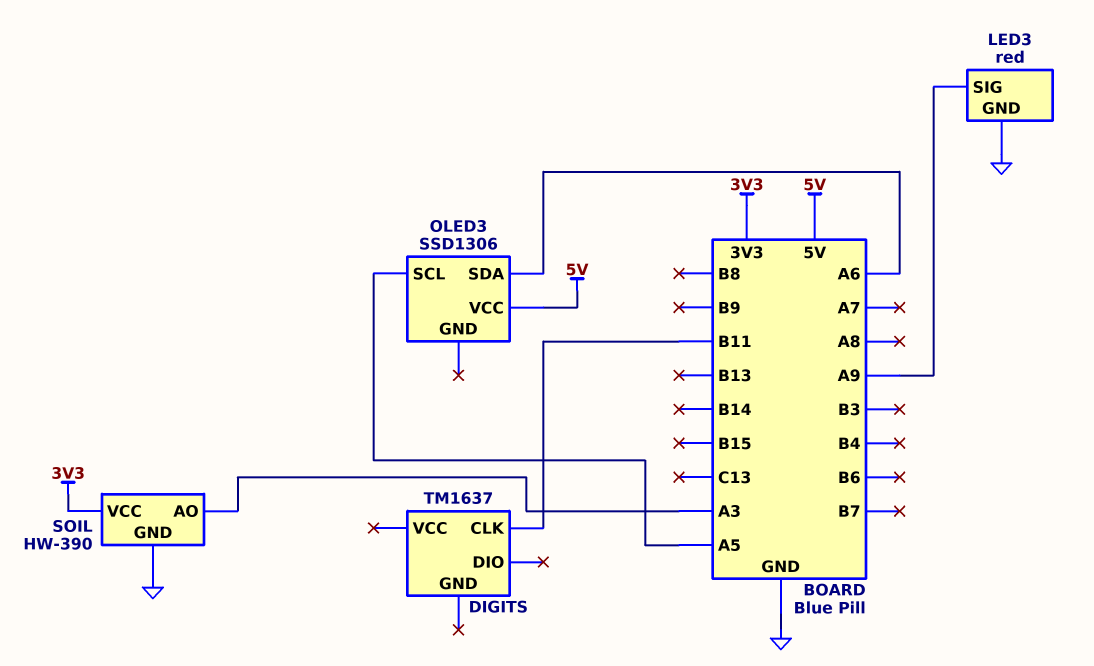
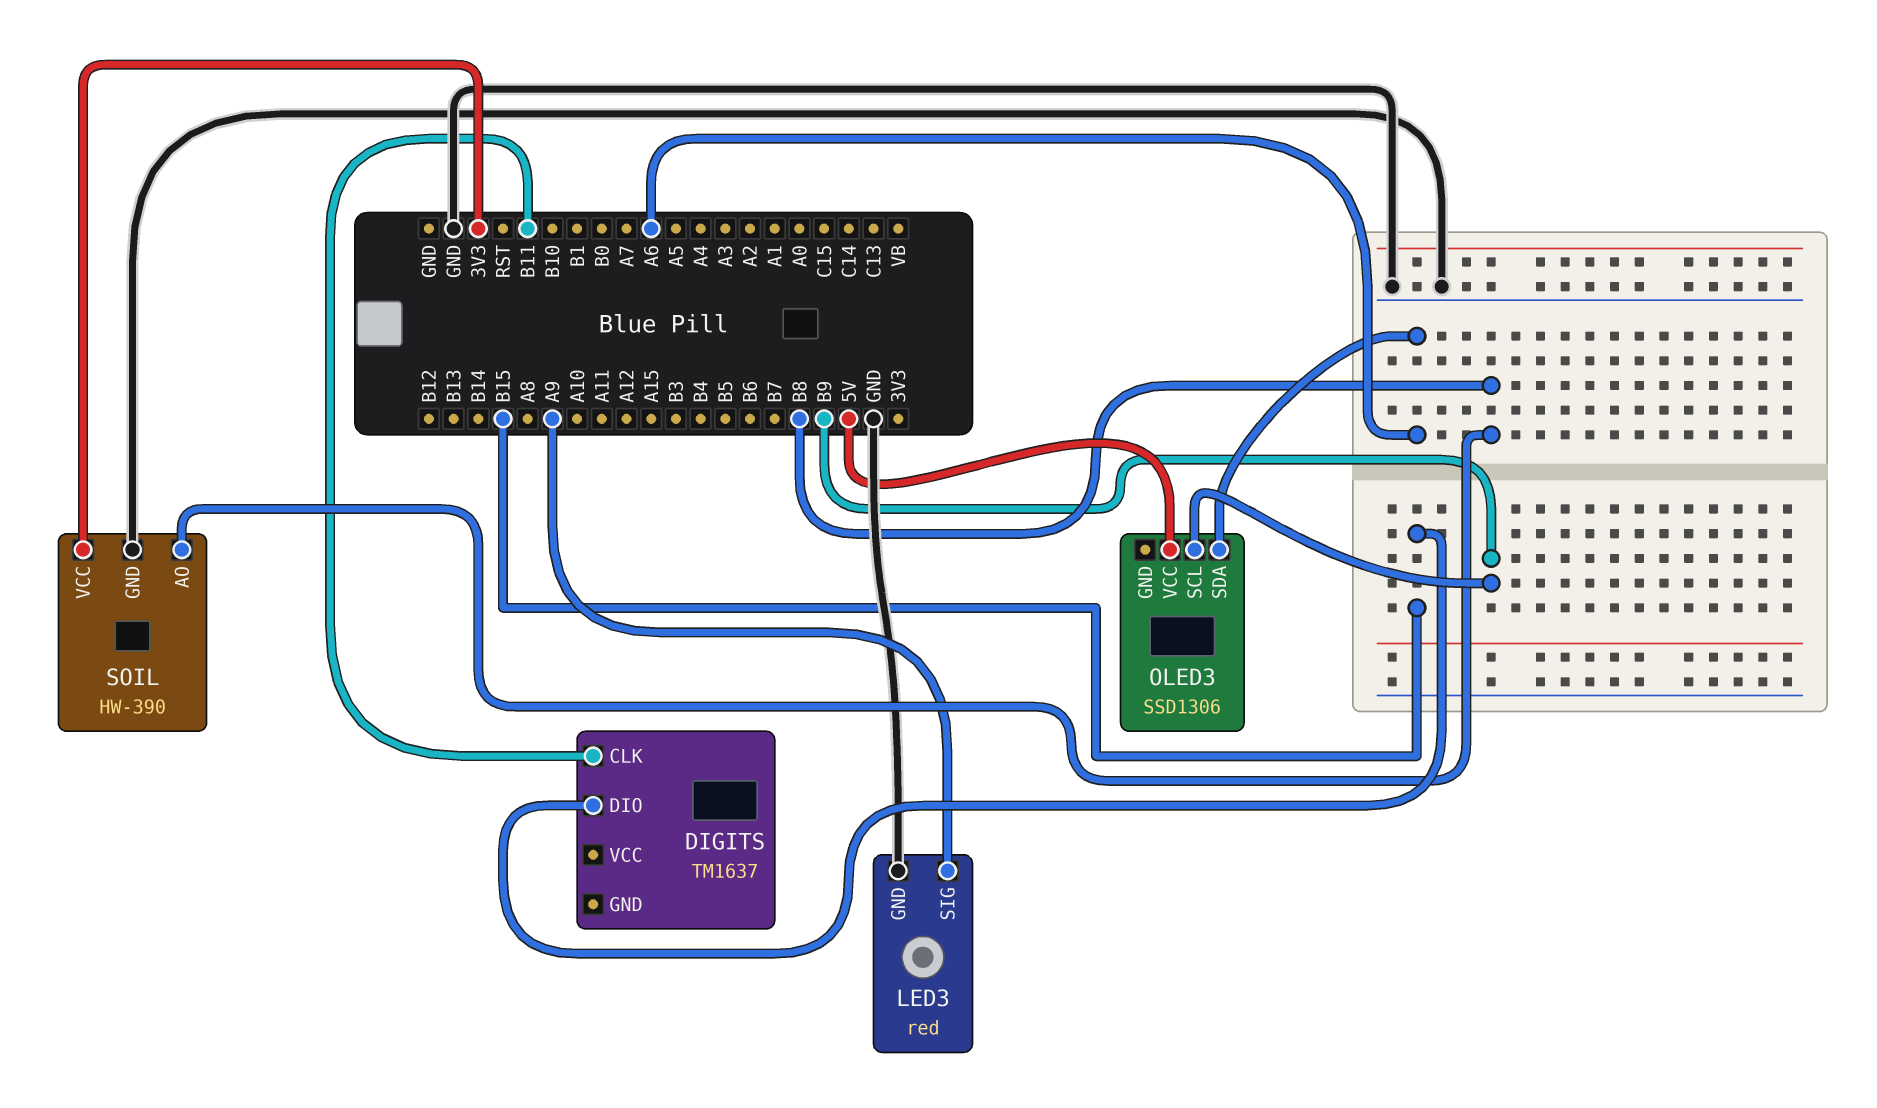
DIGITS pin DIO: none -> B15
OLED3 pin SCL: A5 -> B9
SOIL pin AO: A3 -> B8

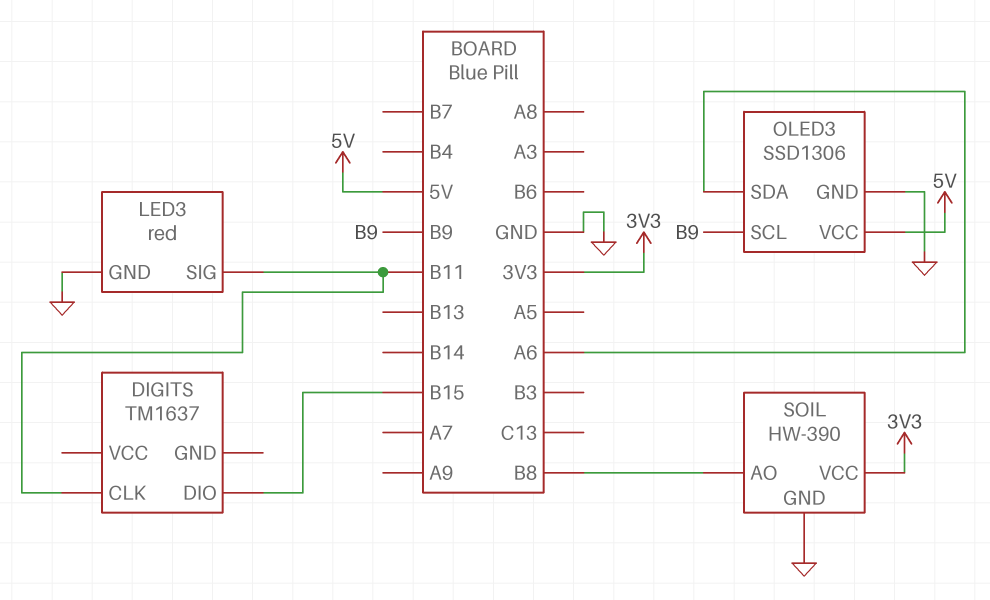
LED3 pin SIG: A9 -> B11
OLED3 pin GND: none -> GND

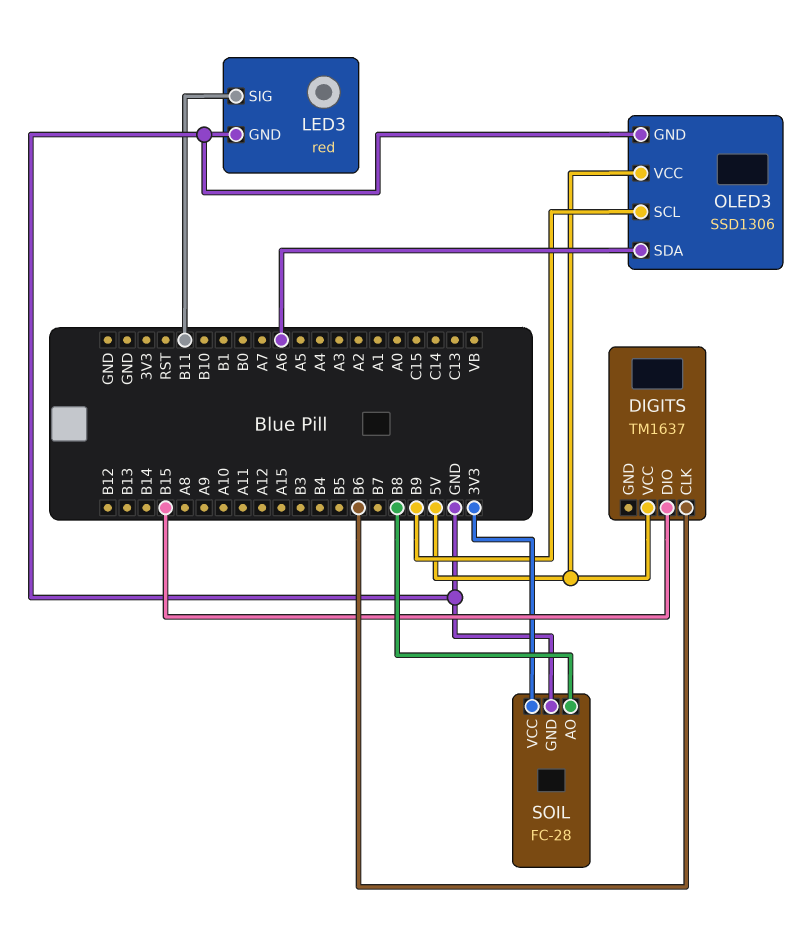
DIGITS pin CLK: B11 -> B6
DIGITS pin VCC: none -> 5V
SOIL: HW-390 -> FC-28

